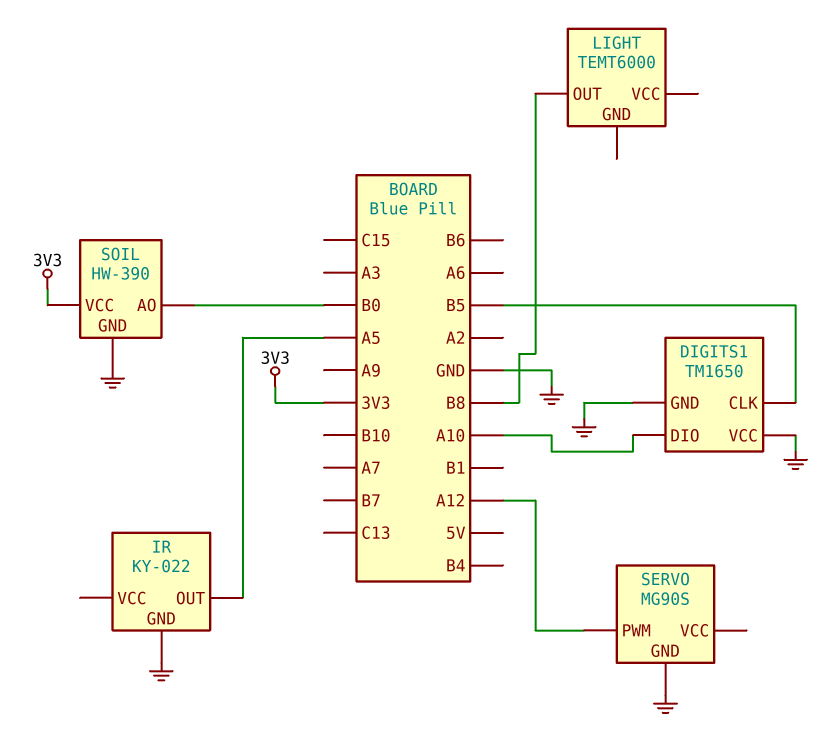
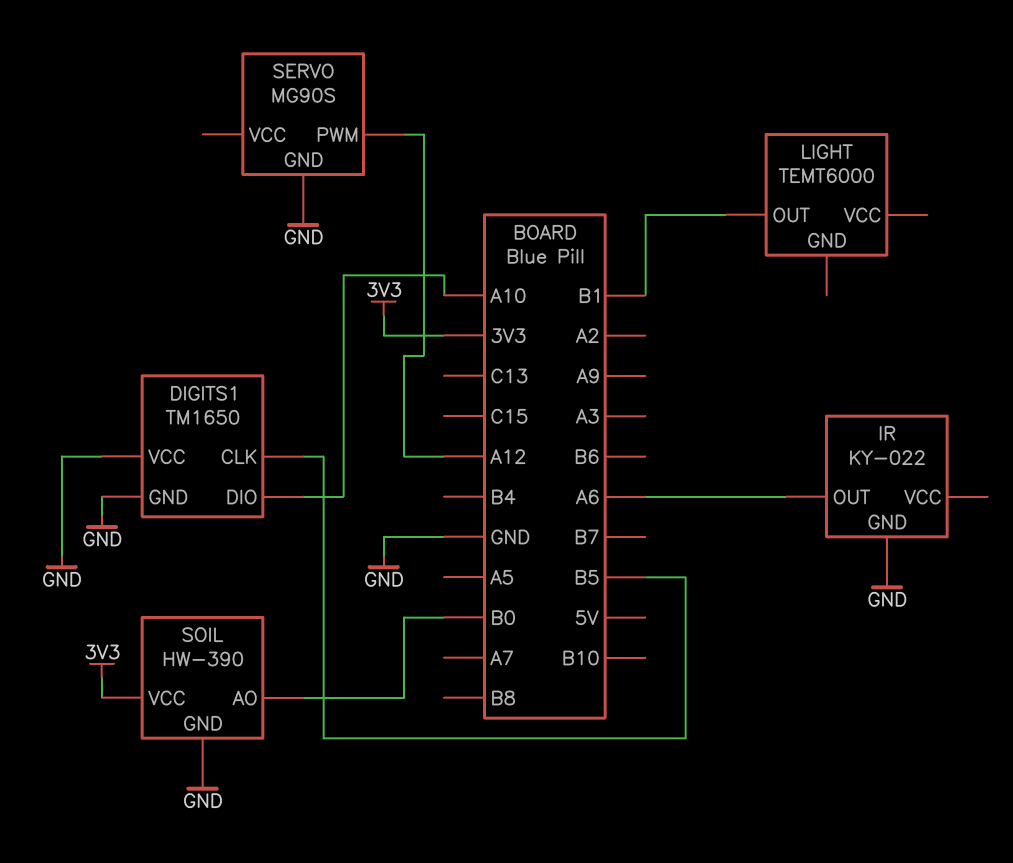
IR pin OUT: A5 -> A6
LIGHT pin OUT: B8 -> B1

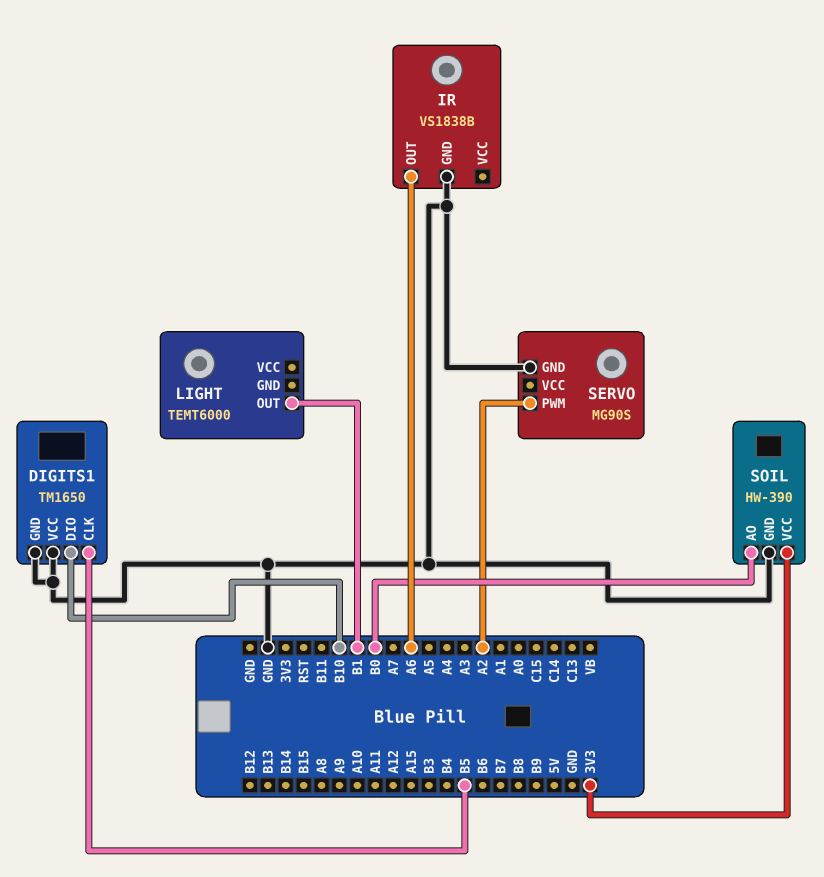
DIGITS1 pin DIO: A10 -> B10
IR: KY-022 -> VS1838B
SERVO pin PWM: A12 -> A2

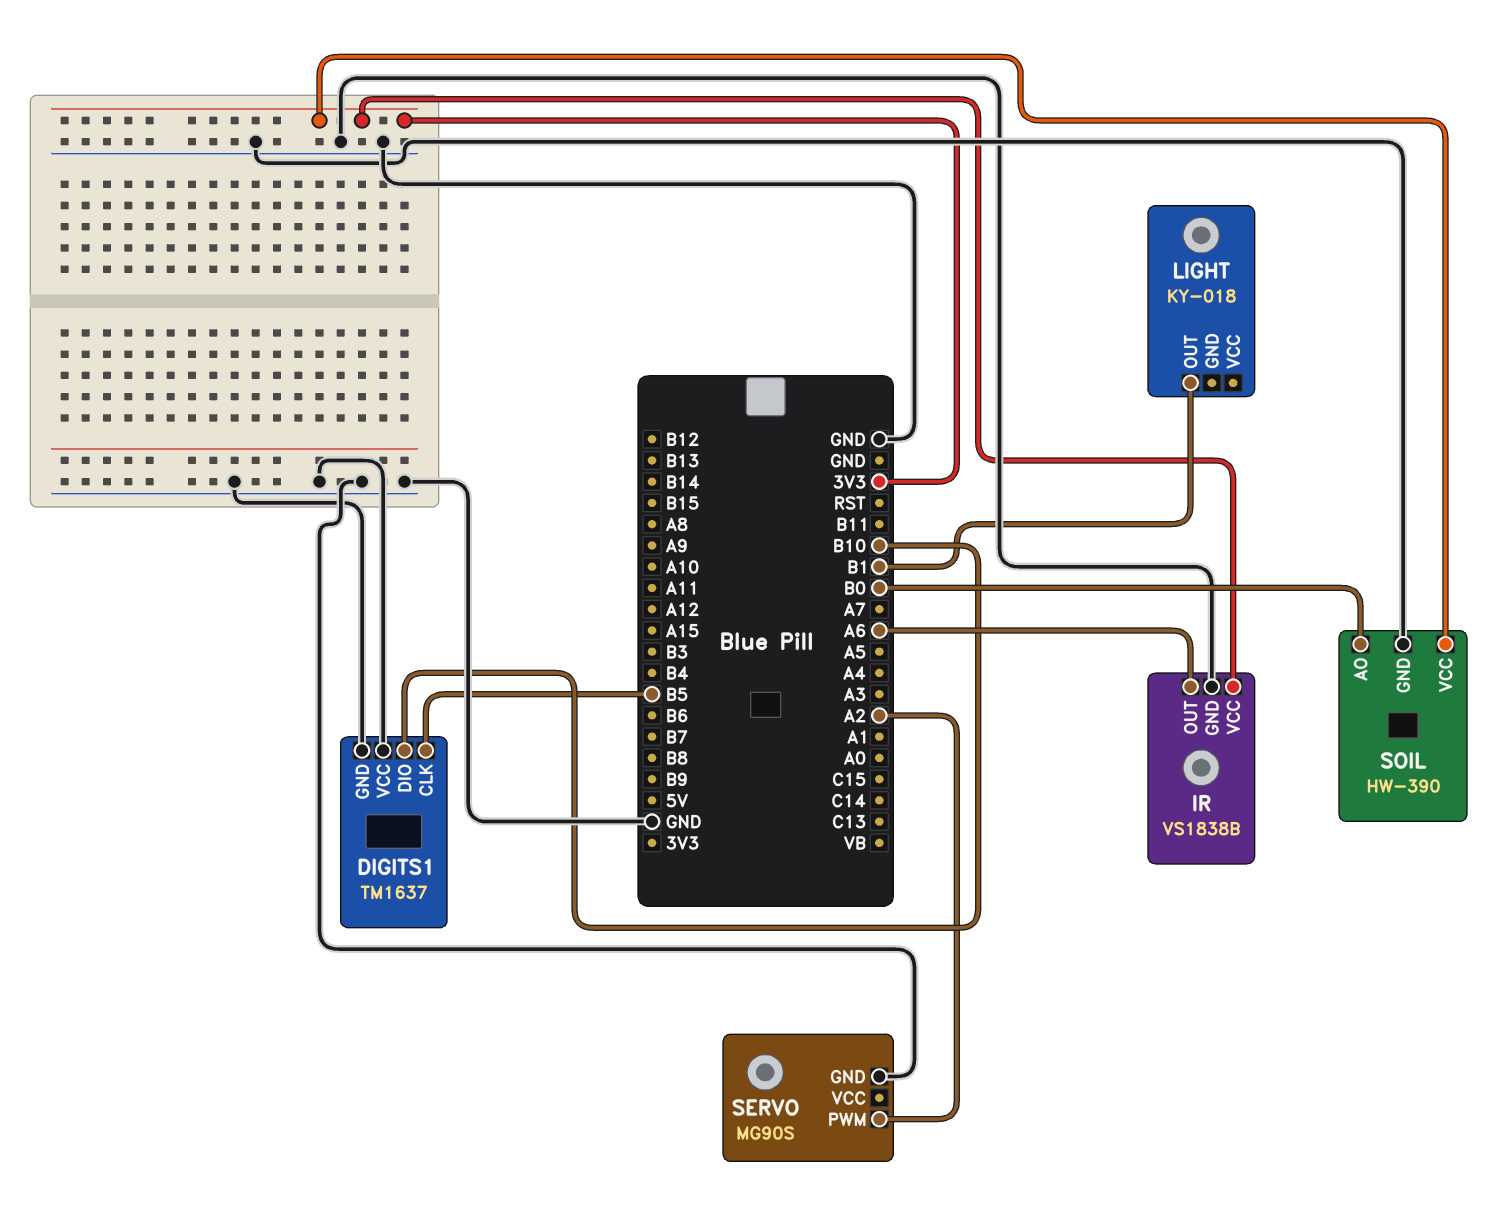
DIGITS1: TM1650 -> TM1637
IR pin VCC: none -> 3V3
LIGHT: TEMT6000 -> KY-018

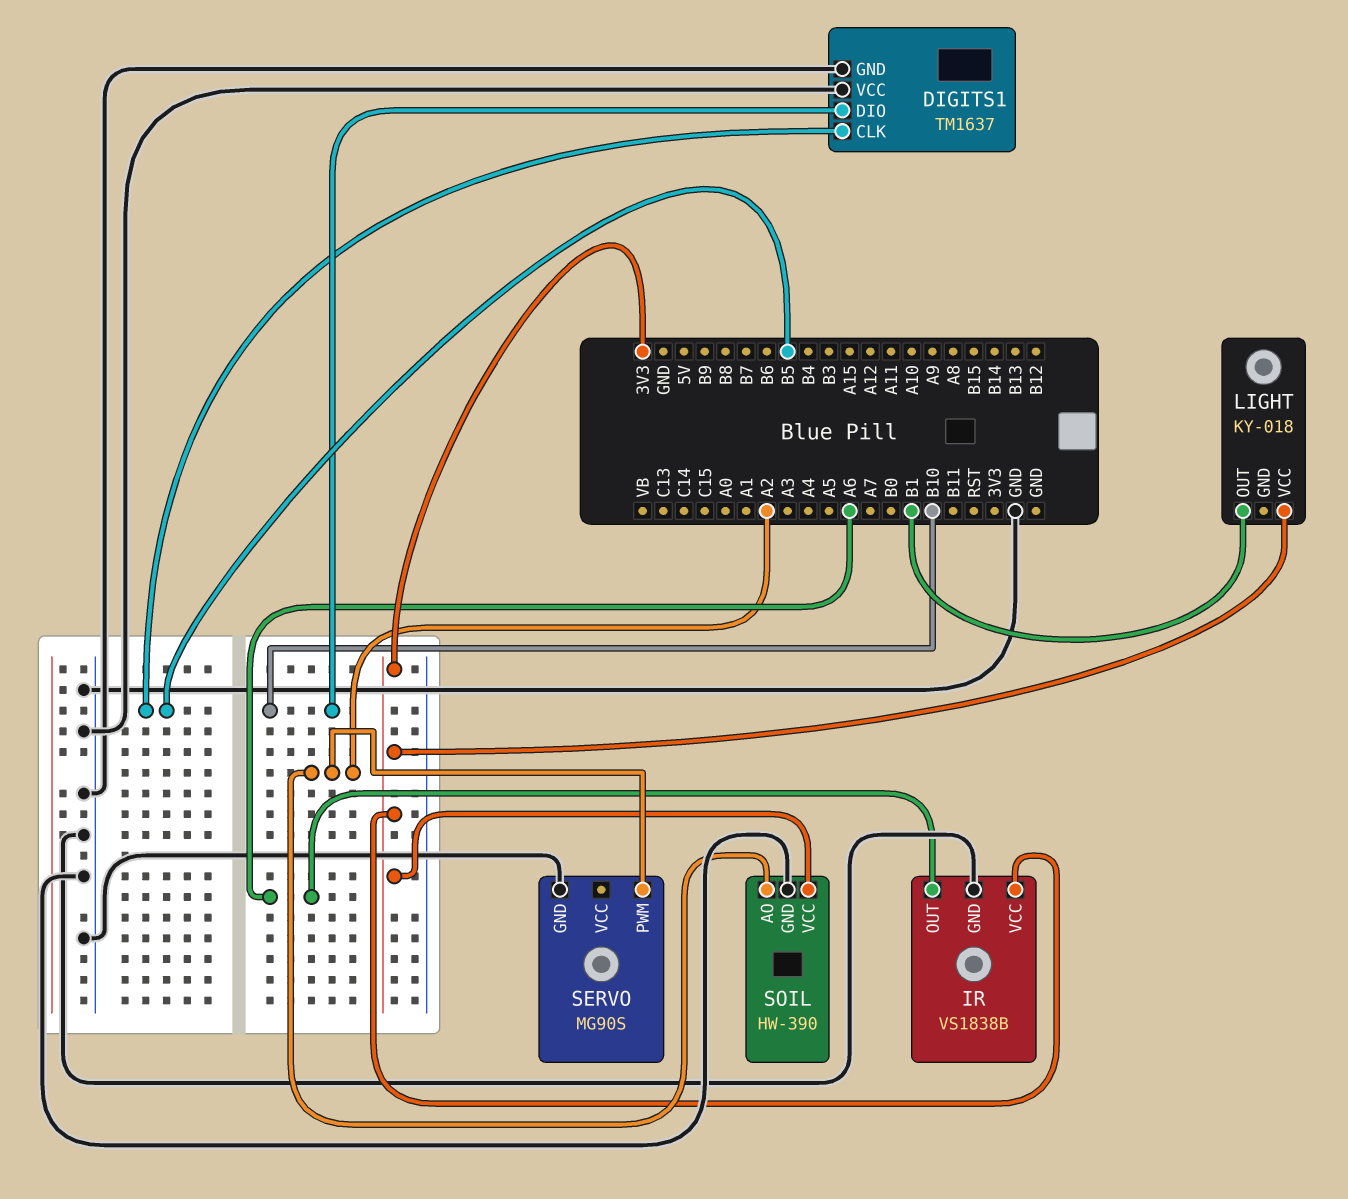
LIGHT pin VCC: none -> 3V3
SOIL pin AO: B0 -> A2

